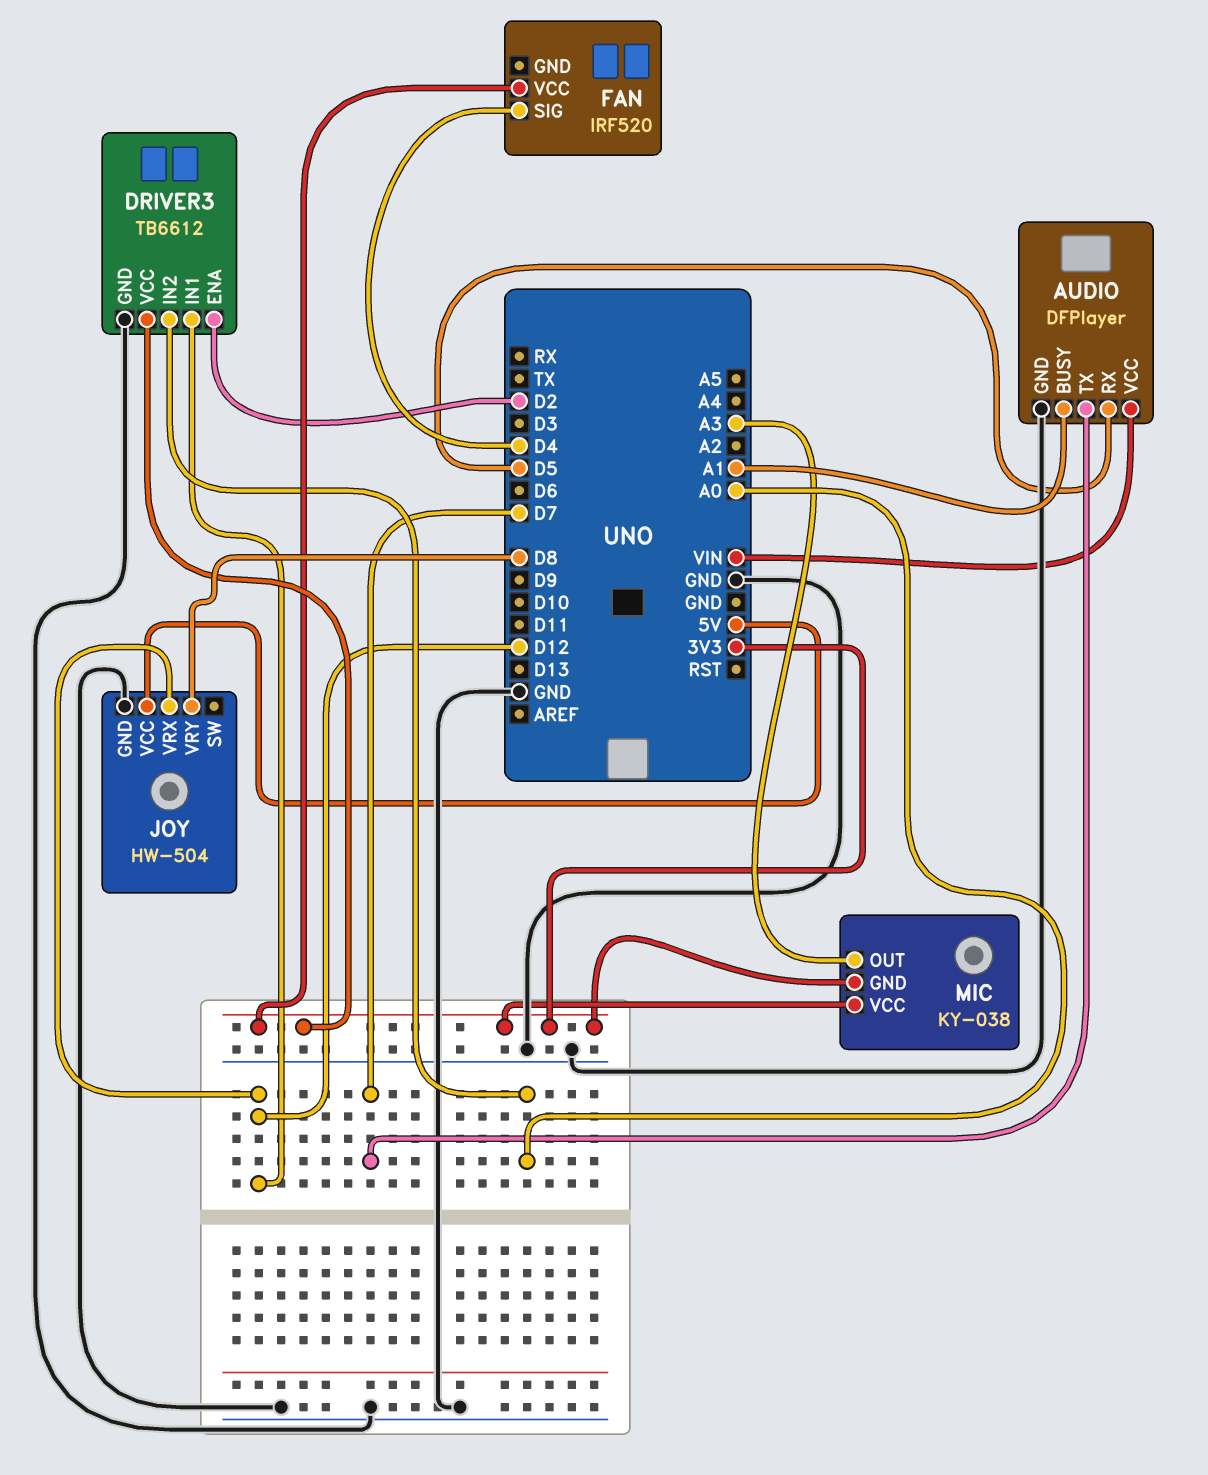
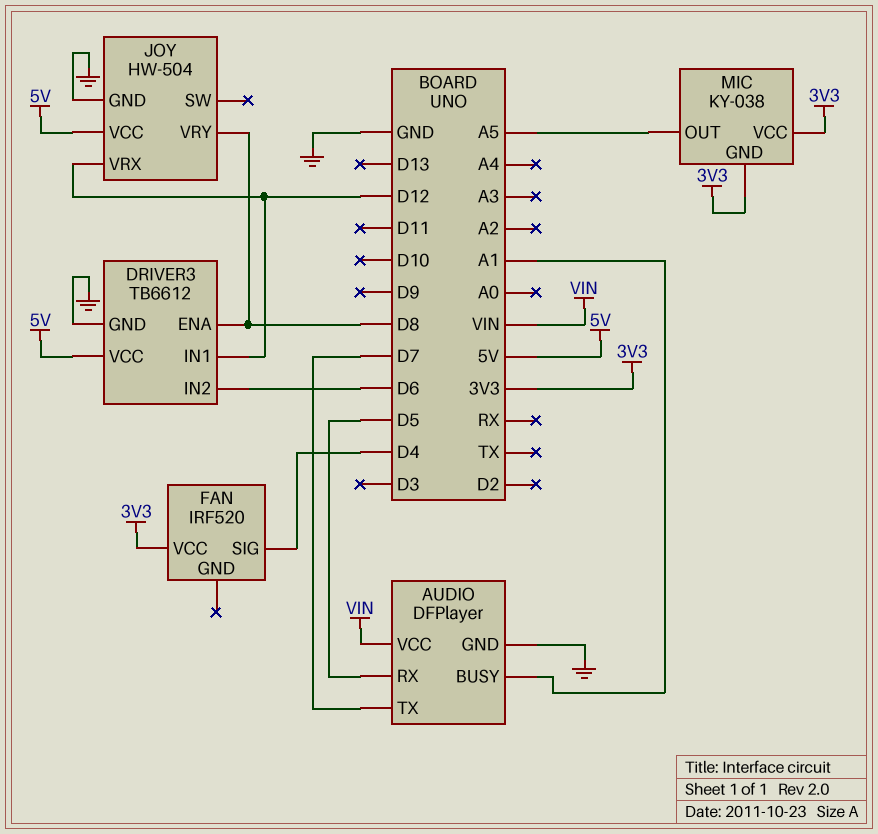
DRIVER3 pin ENA: D2 -> D8
DRIVER3 pin IN2: A0 -> D6
DRIVER3 pin VCC: 3V3 -> 5V
MIC pin OUT: A3 -> A5

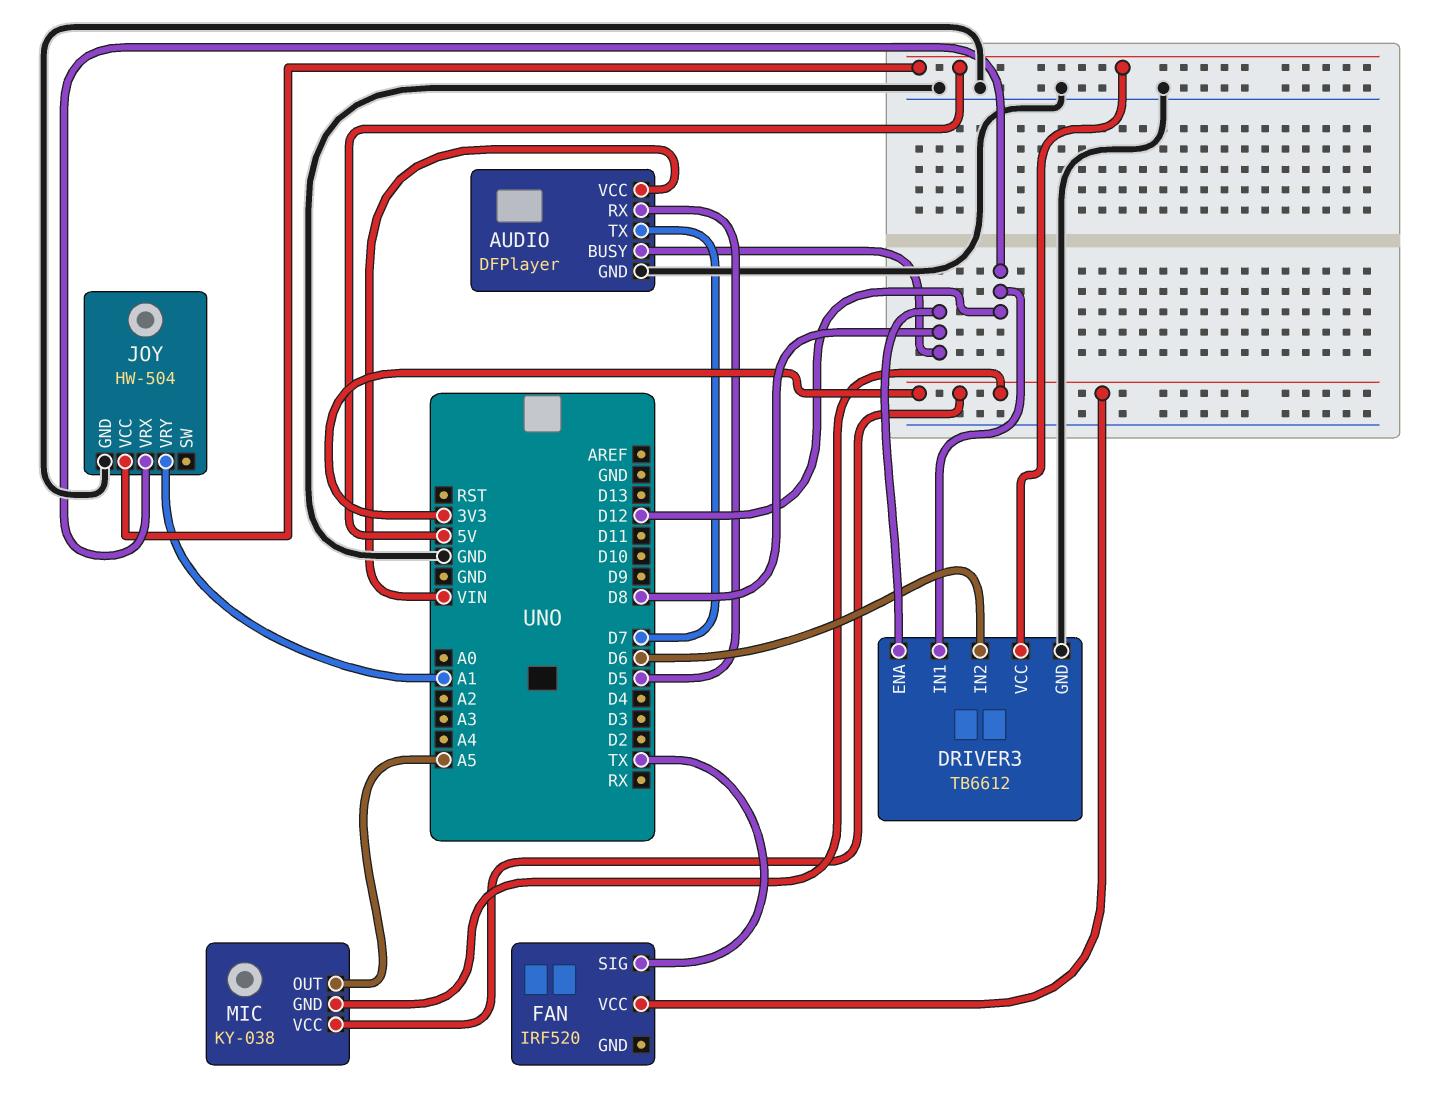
AUDIO pin BUSY: A1 -> D8
FAN pin SIG: D4 -> TX
JOY pin VRY: D8 -> A1

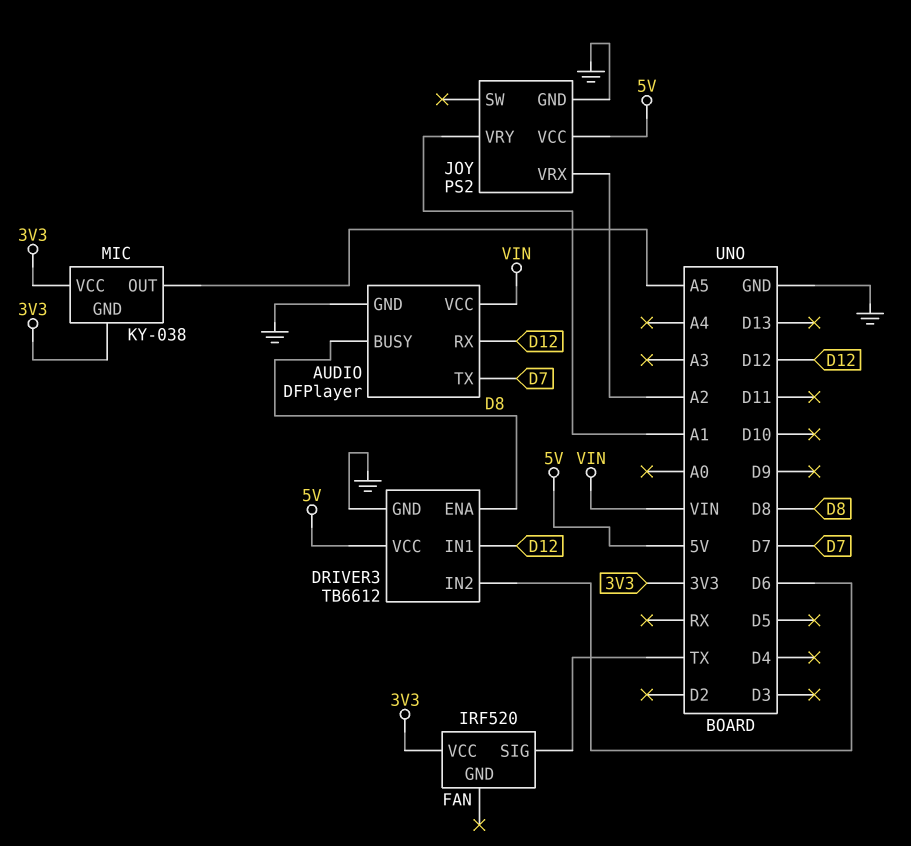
AUDIO pin RX: D5 -> D12
JOY: HW-504 -> PS2
JOY pin VRX: D12 -> A2

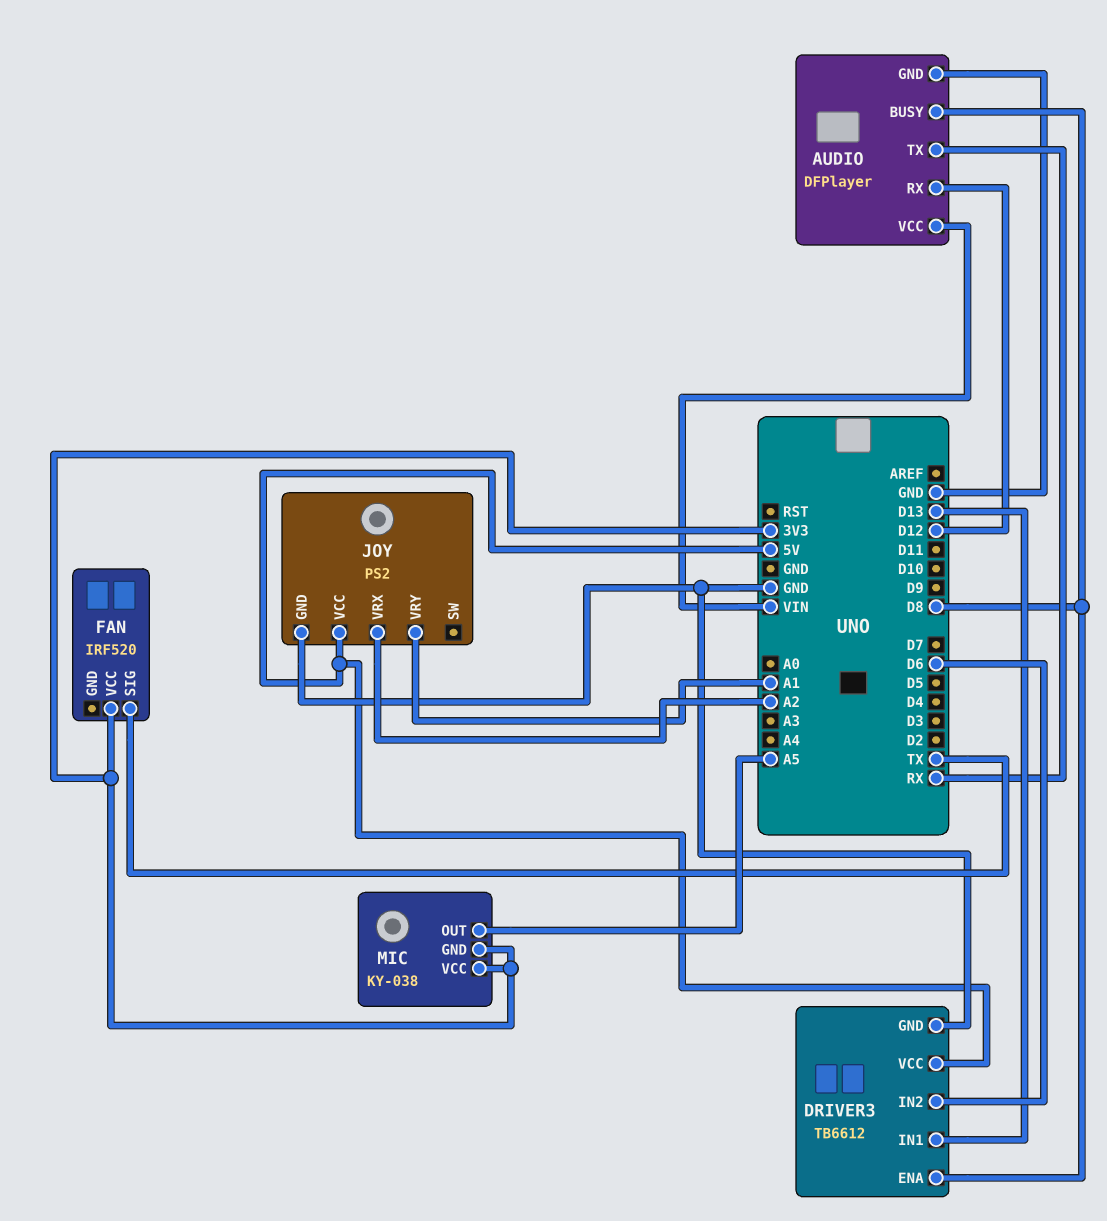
AUDIO pin TX: D7 -> RX
DRIVER3 pin IN1: D12 -> D13

